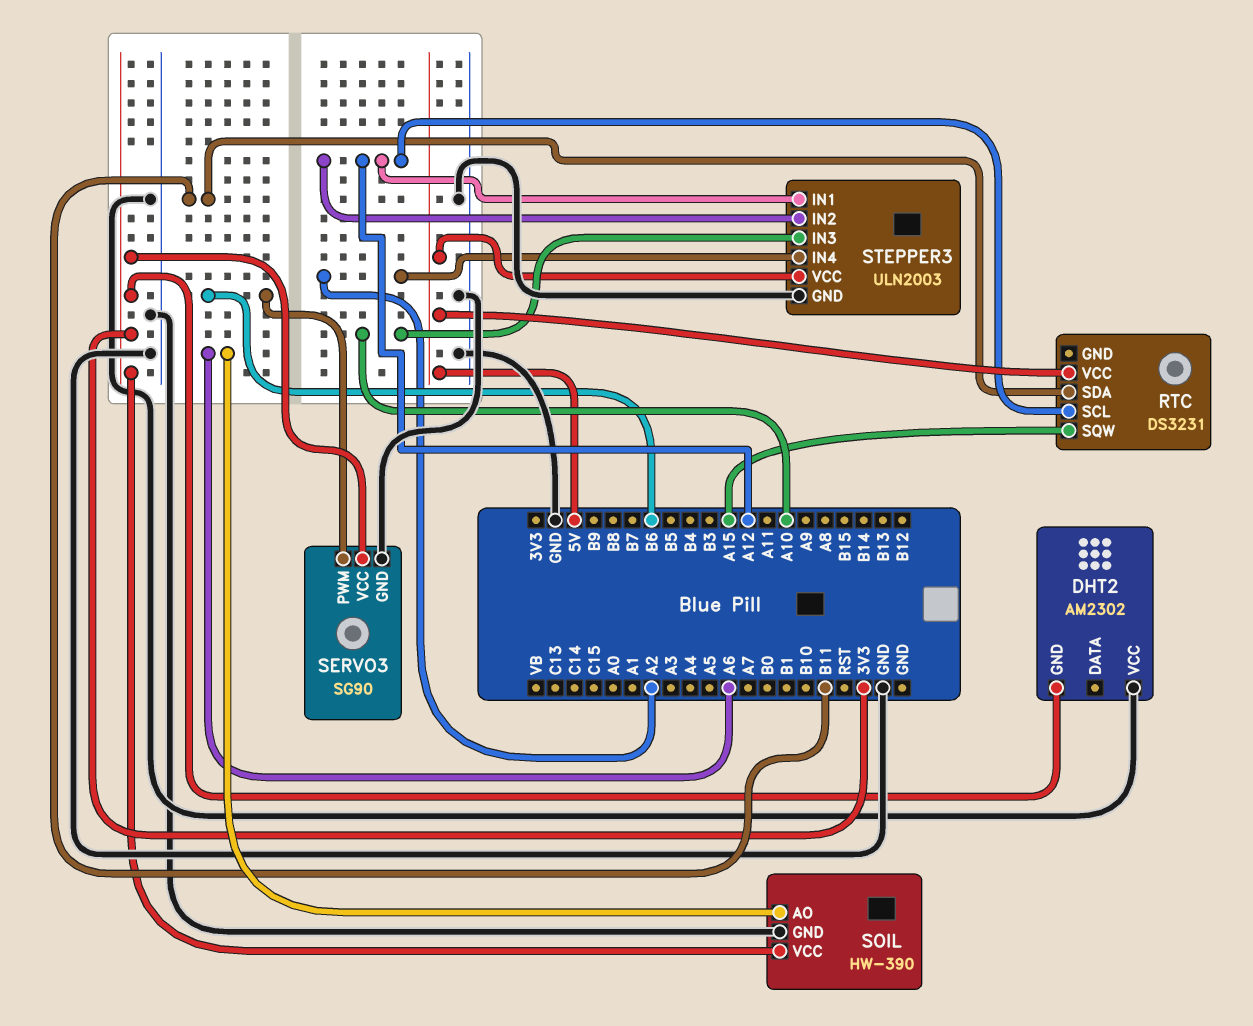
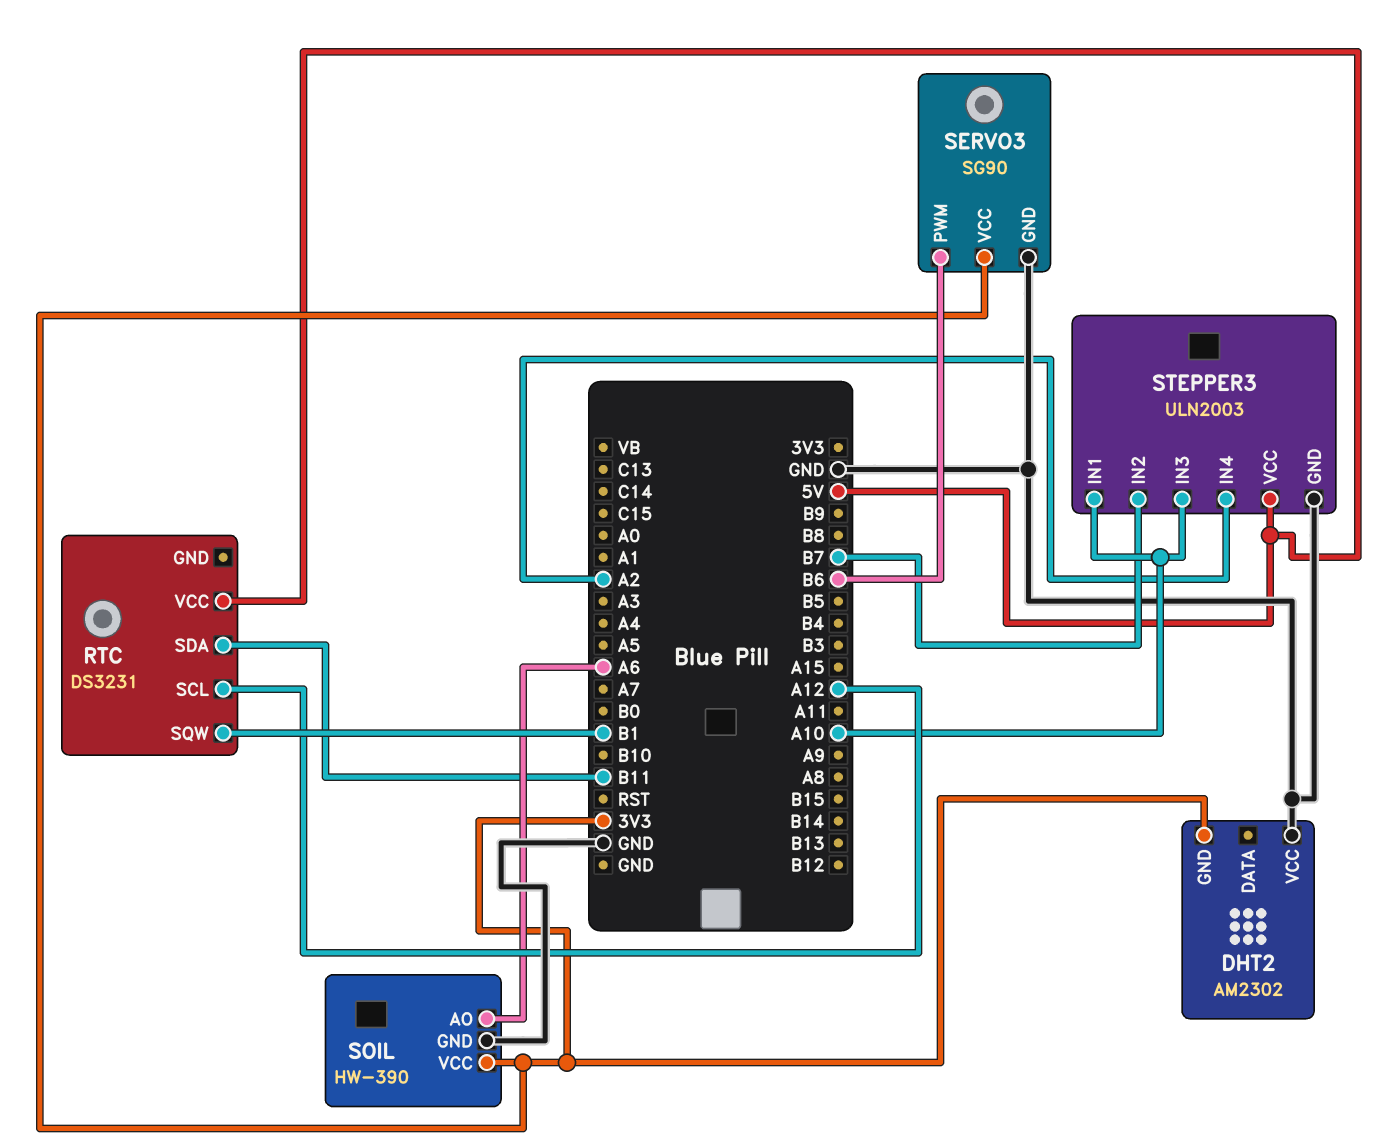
RTC pin SQW: A15 -> B1
STEPPER3 pin IN1: A12 -> A10
STEPPER3 pin IN2: A12 -> B7

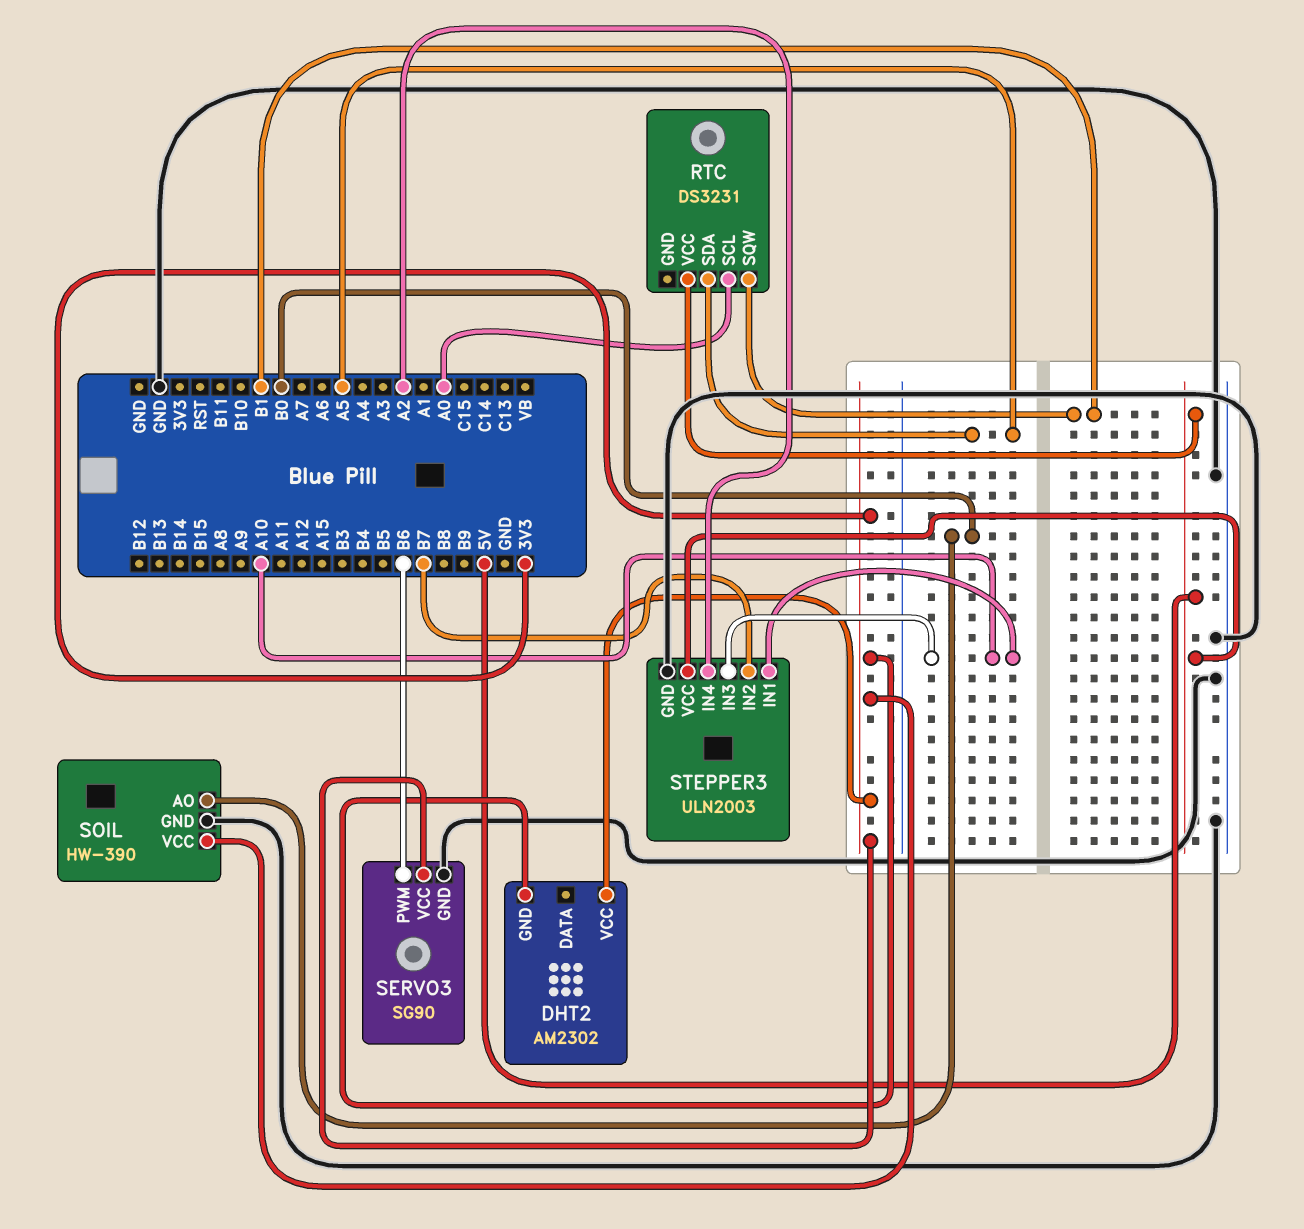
DHT2 pin VCC: GND -> 3V3
RTC pin SCL: A12 -> A0
RTC pin SDA: B11 -> A5
SOIL pin AO: A6 -> B0

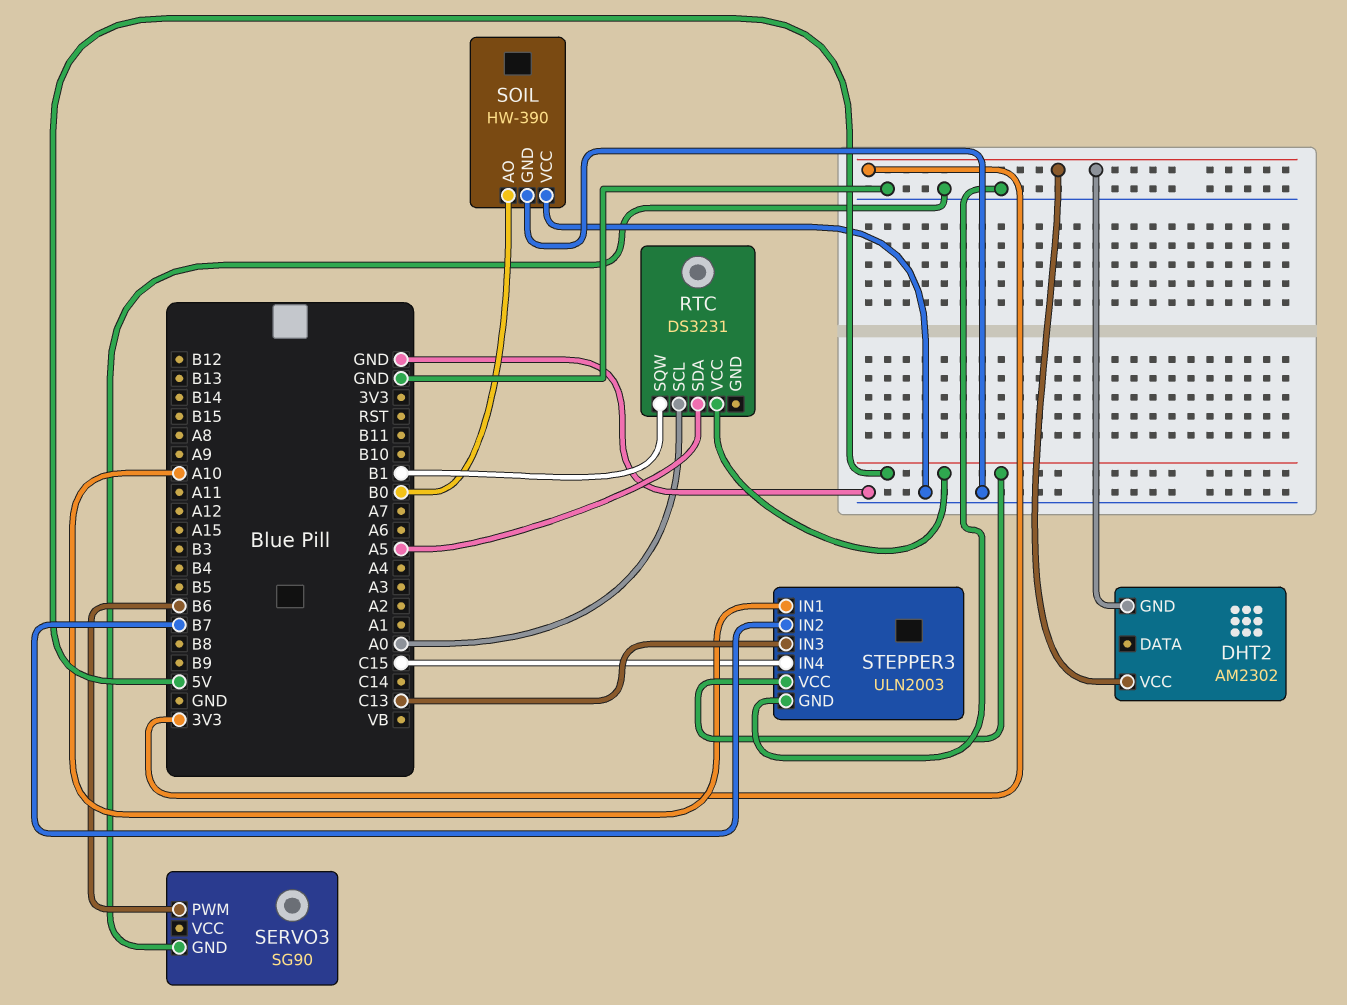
SERVO3 pin VCC: 3V3 -> none
SOIL pin VCC: 3V3 -> GND
STEPPER3 pin IN3: A10 -> C13
STEPPER3 pin IN4: A2 -> C15

